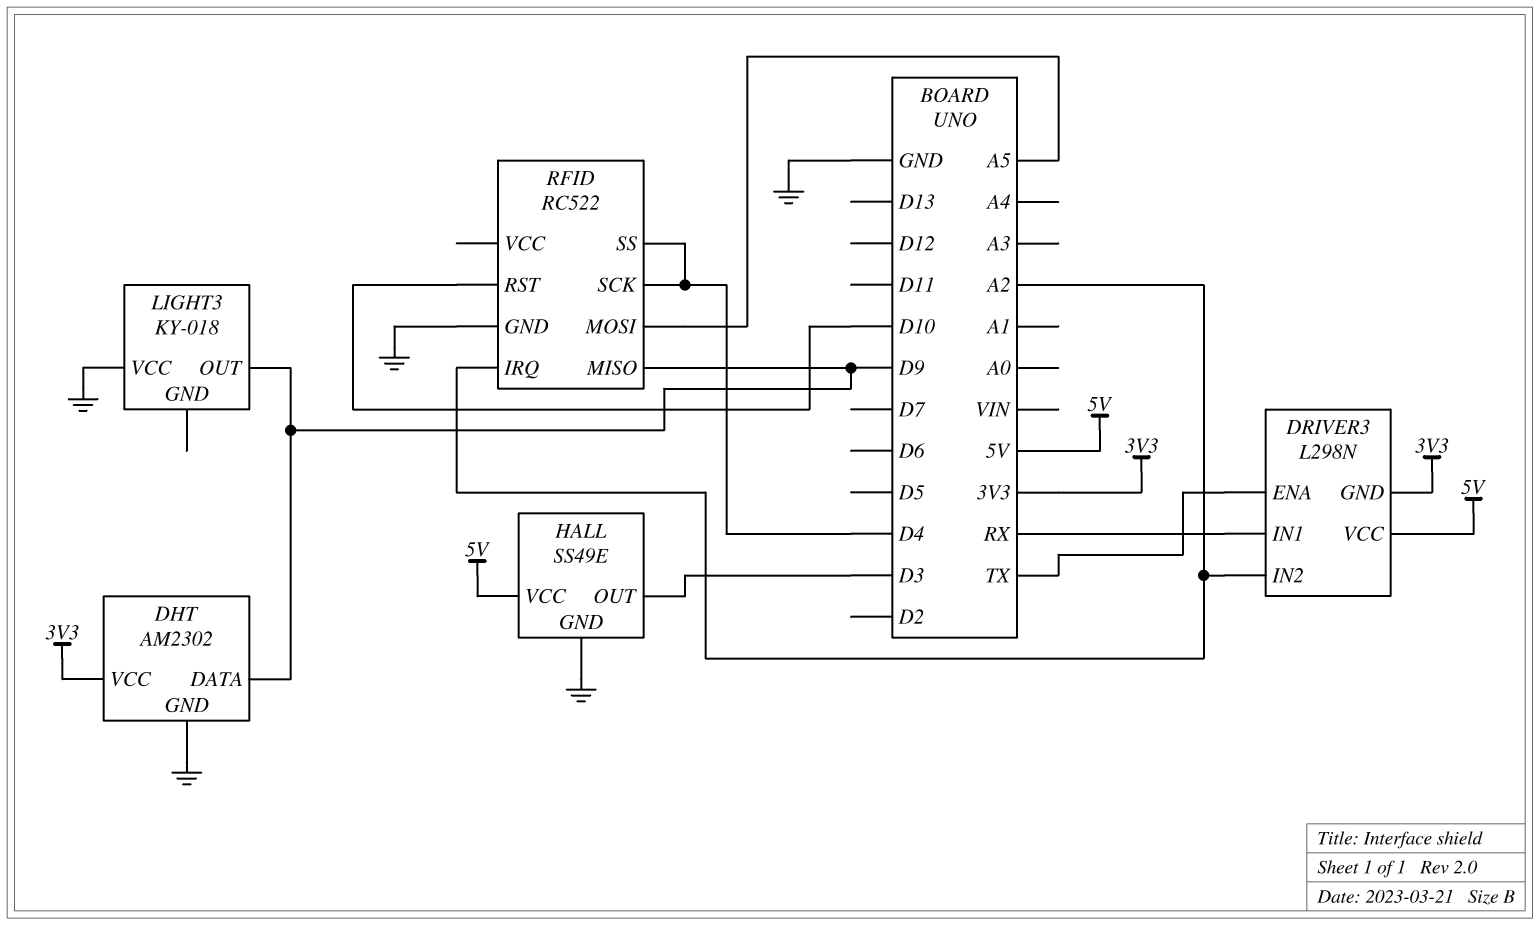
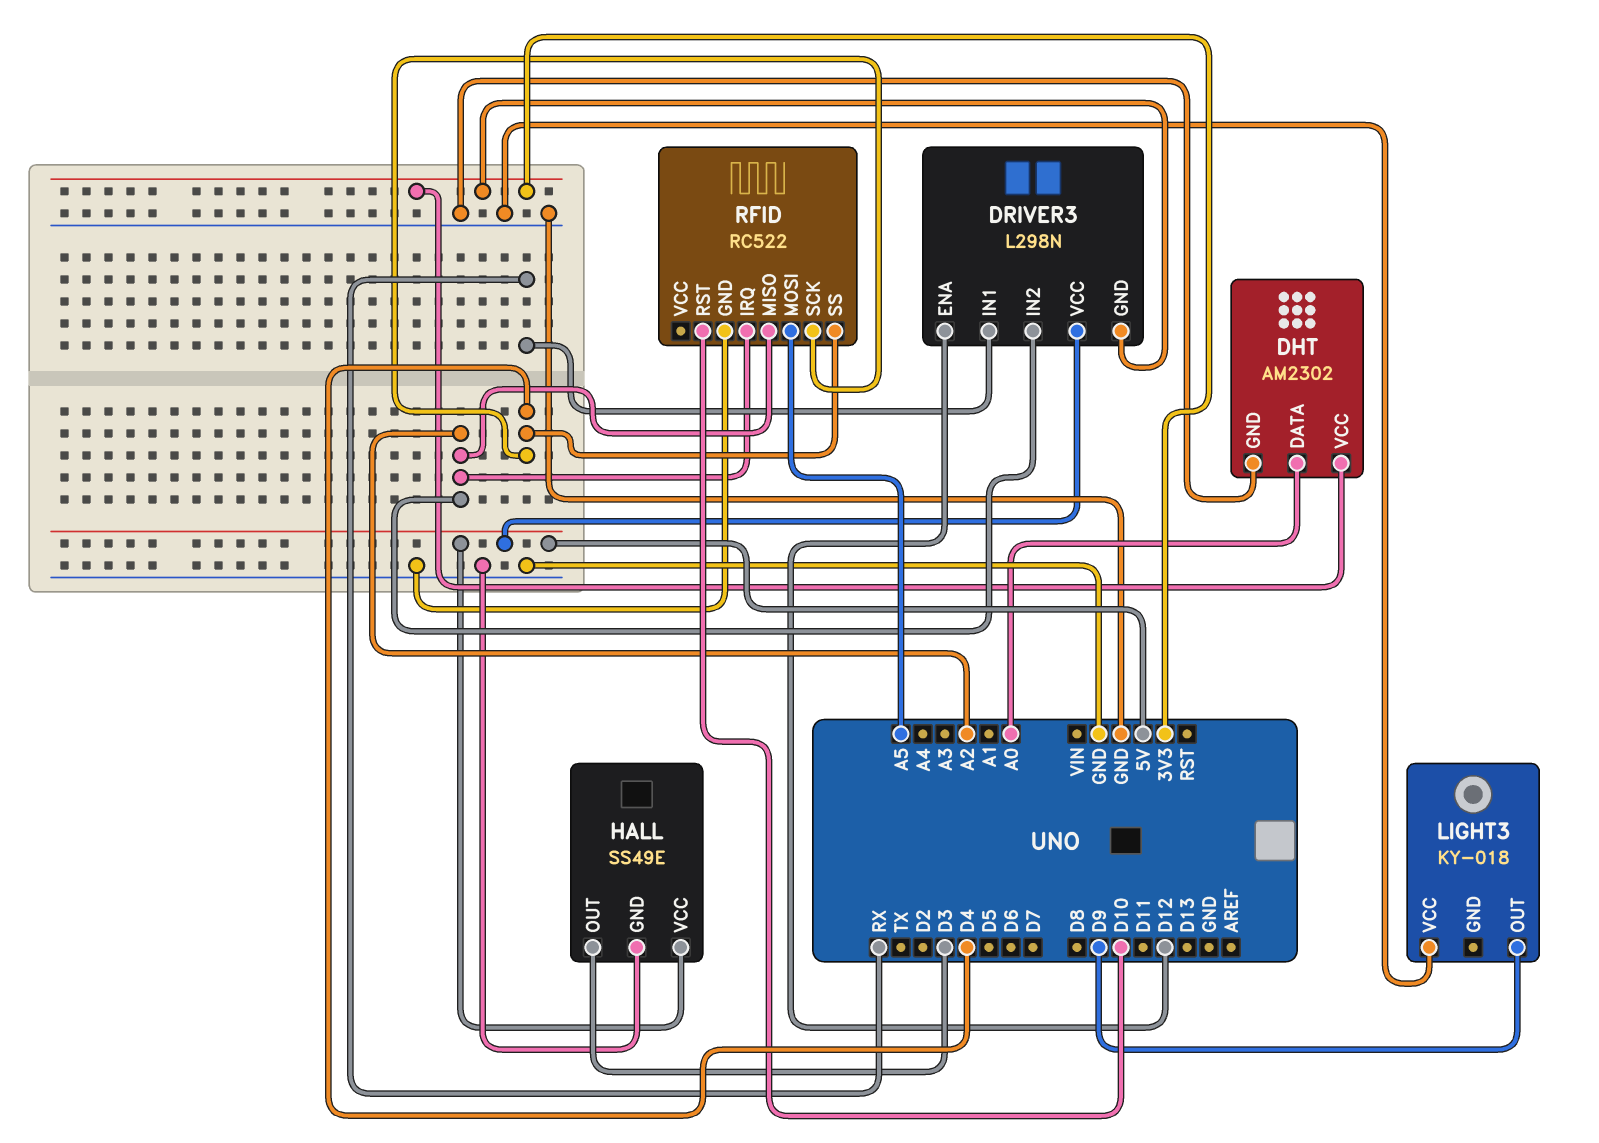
DHT pin DATA: D9 -> A0
DRIVER3 pin ENA: TX -> D12
RFID pin MISO: D9 -> A2

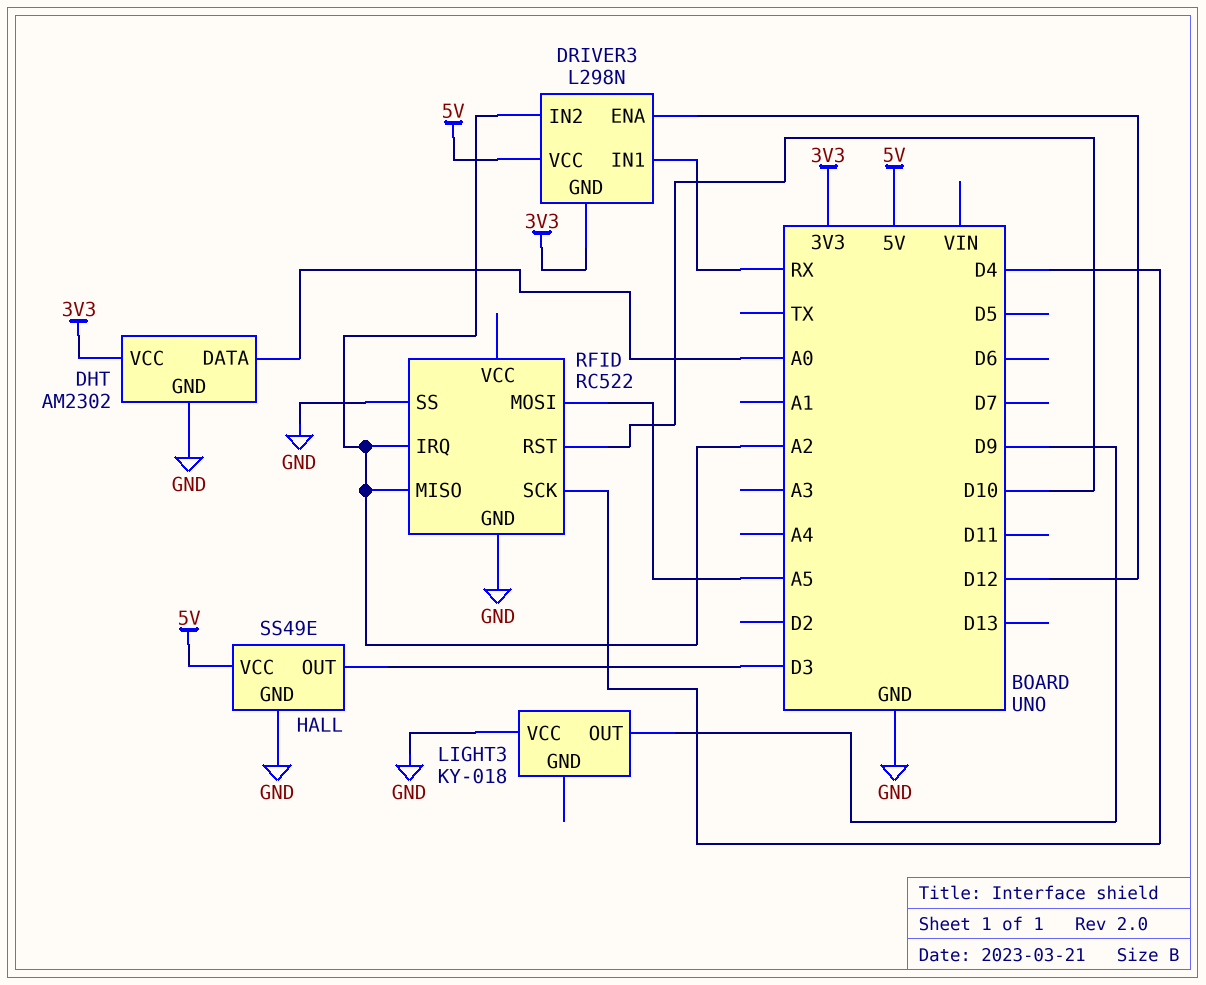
RFID pin SS: D4 -> GND

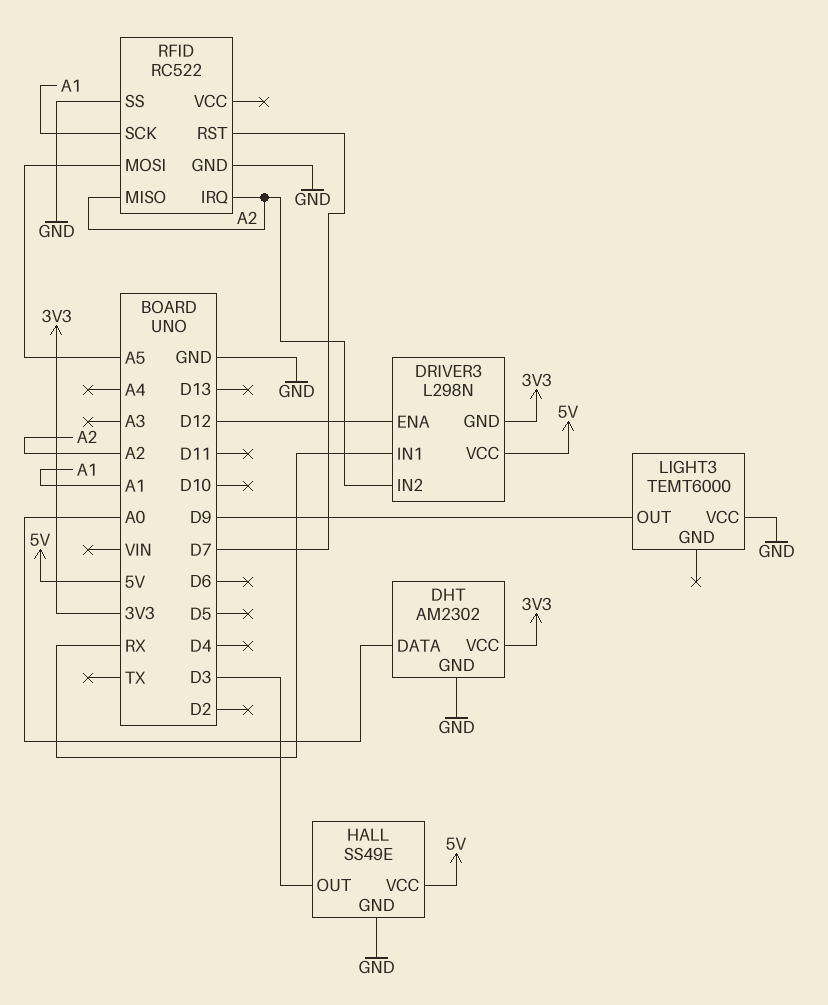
LIGHT3: KY-018 -> TEMT6000
RFID pin RST: D10 -> D7
RFID pin SCK: D4 -> A1

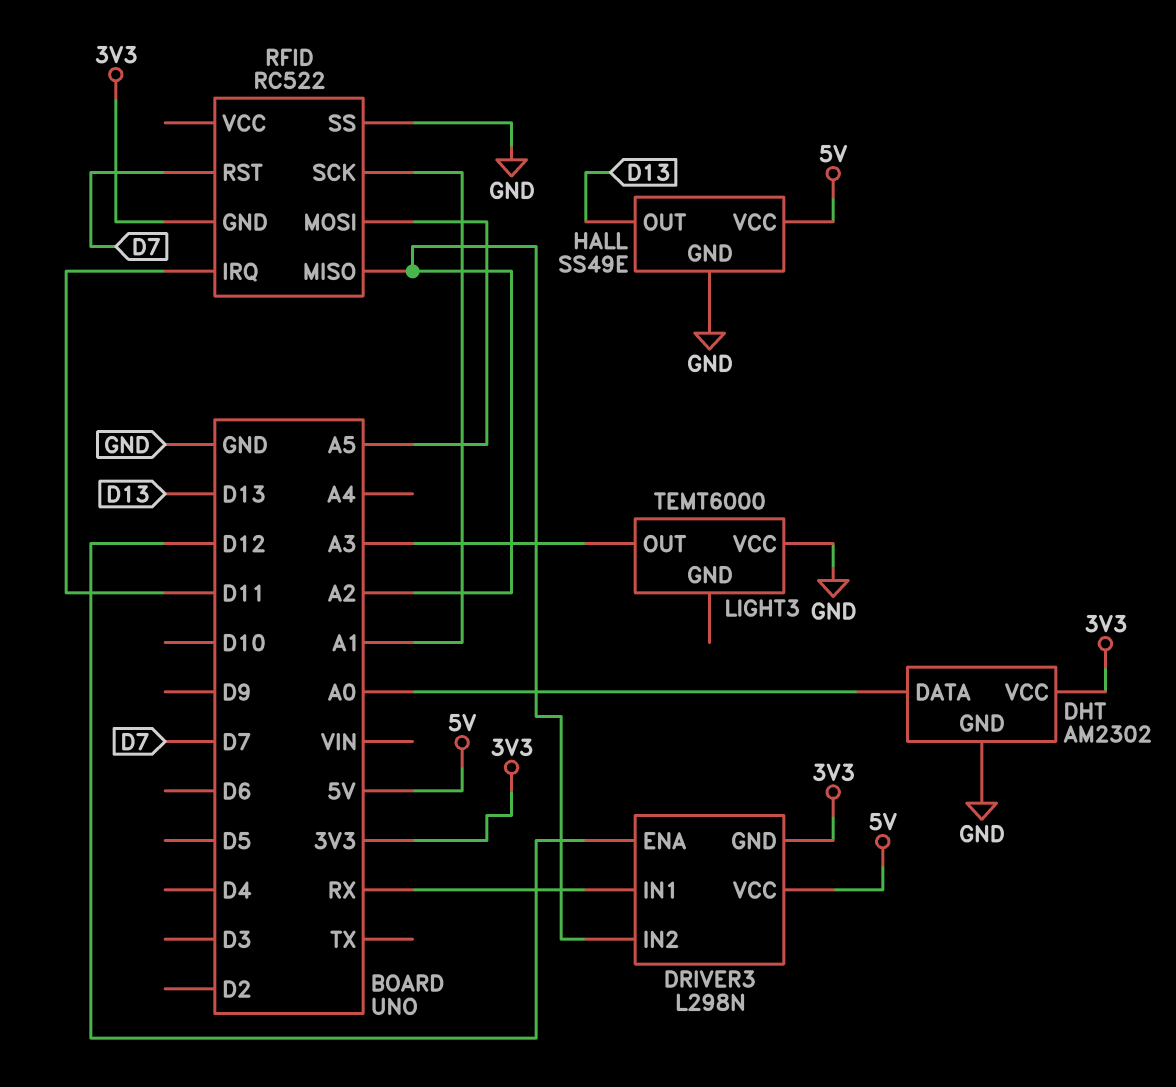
HALL pin OUT: D3 -> D13
LIGHT3 pin OUT: D9 -> A3
RFID pin GND: GND -> 3V3
RFID pin IRQ: A2 -> D11

